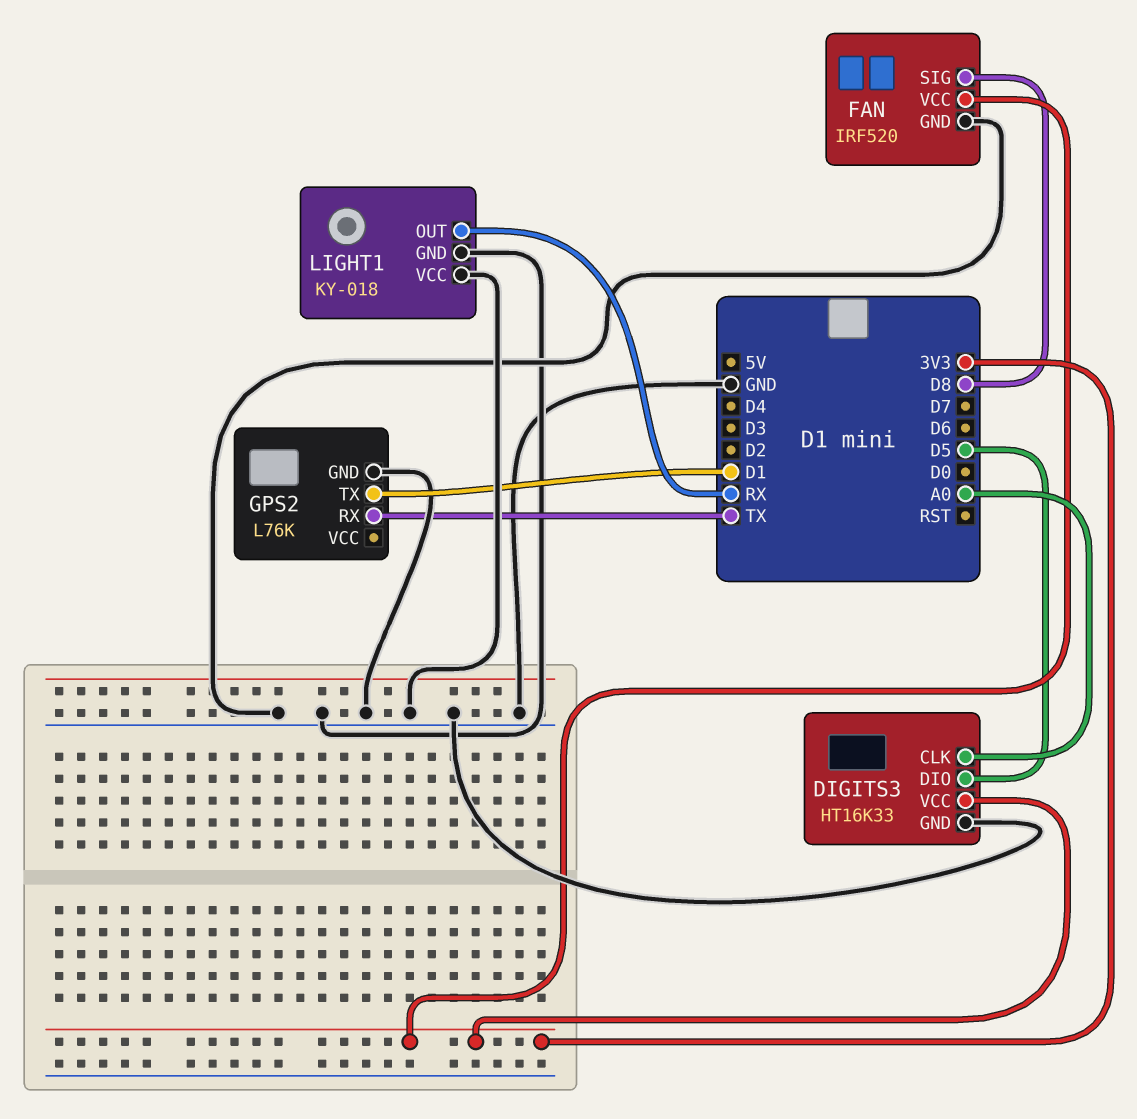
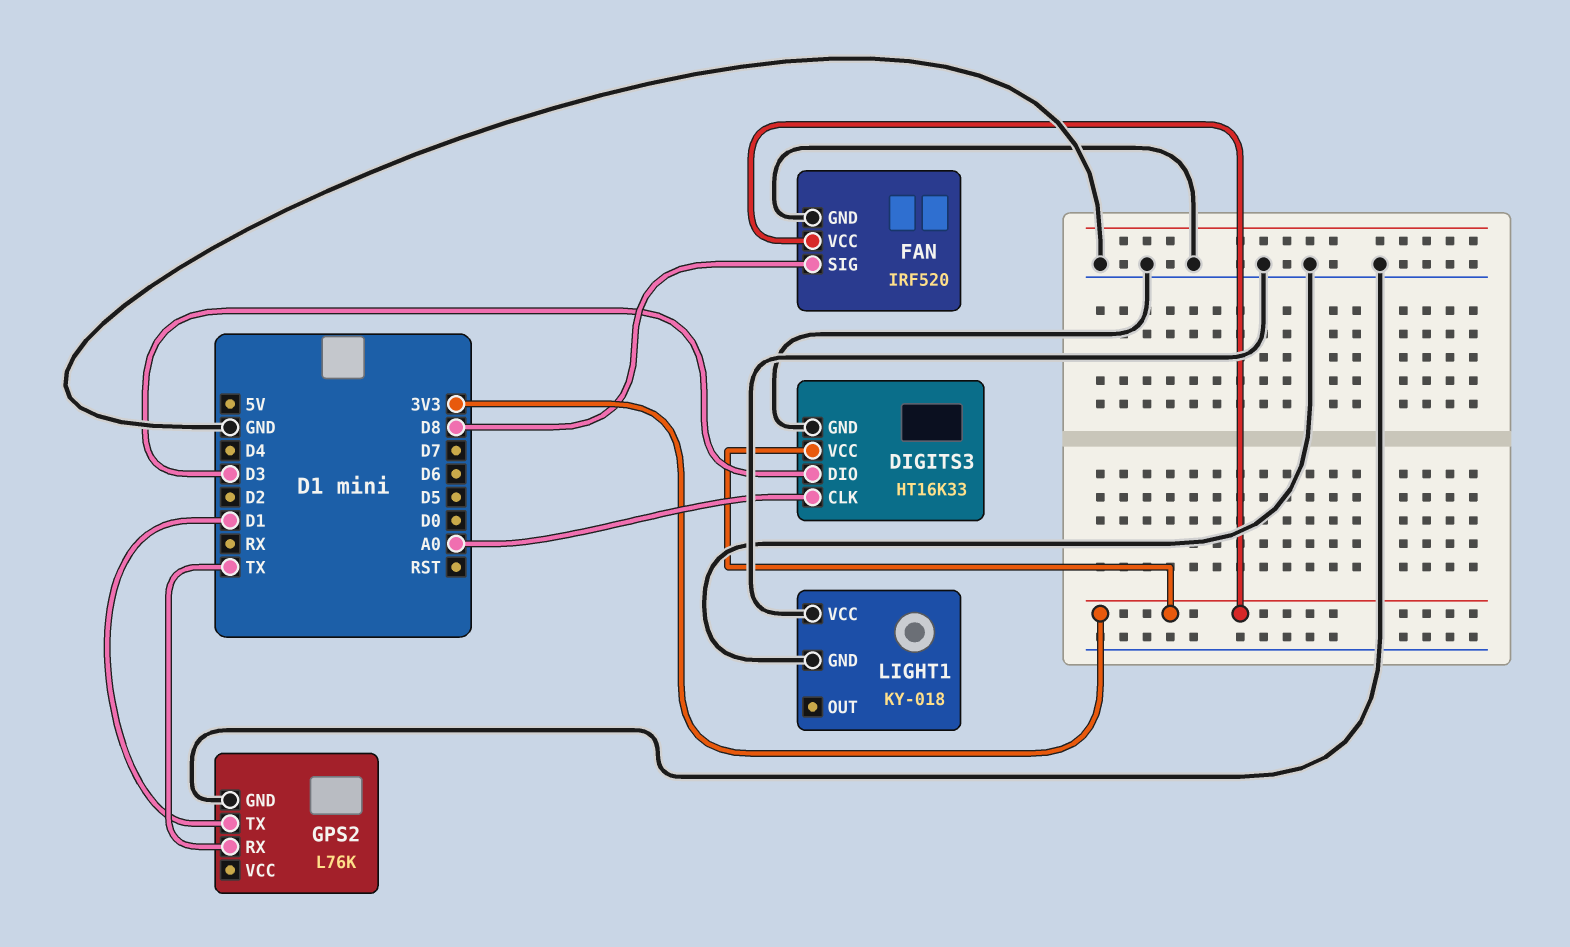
DIGITS3 pin DIO: D5 -> D3
LIGHT1 pin OUT: RX -> none

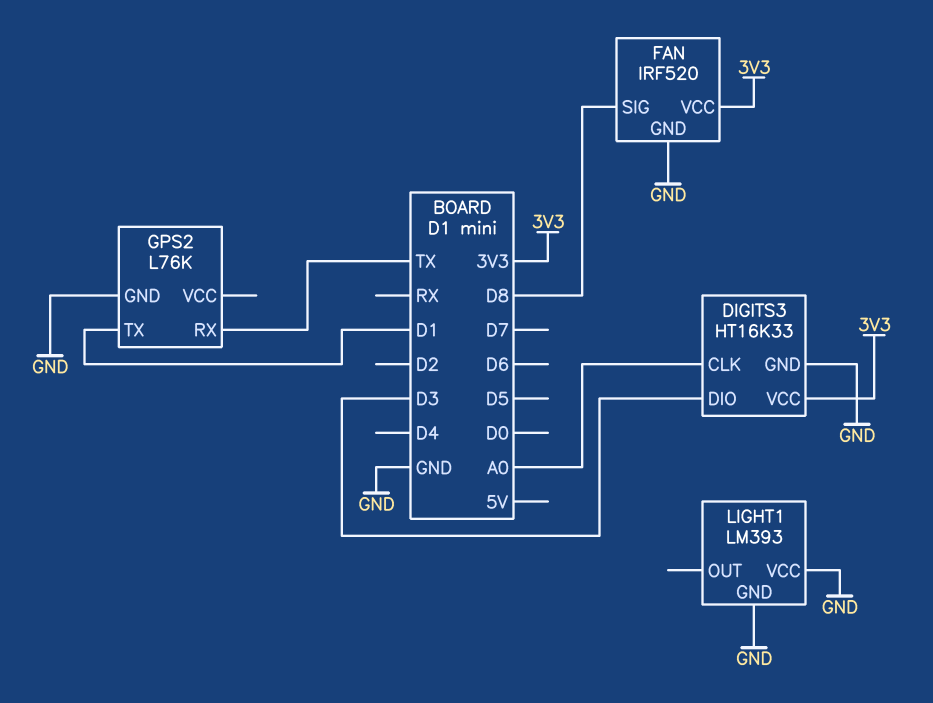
LIGHT1: KY-018 -> LM393

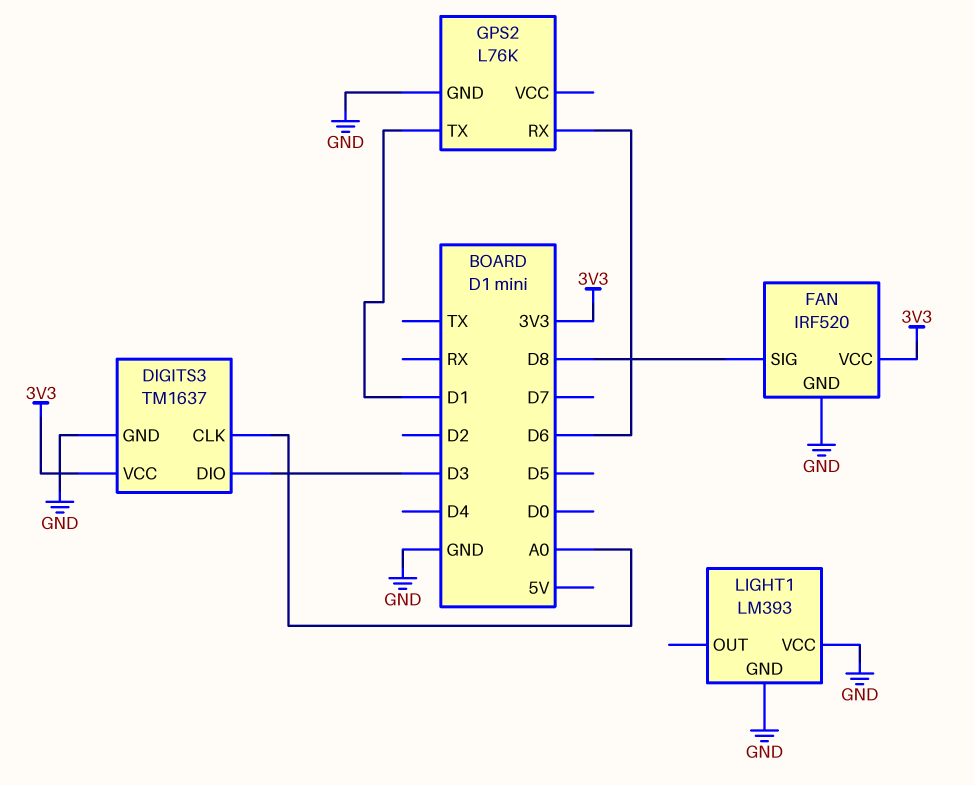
DIGITS3: HT16K33 -> TM1637
GPS2 pin RX: TX -> D6

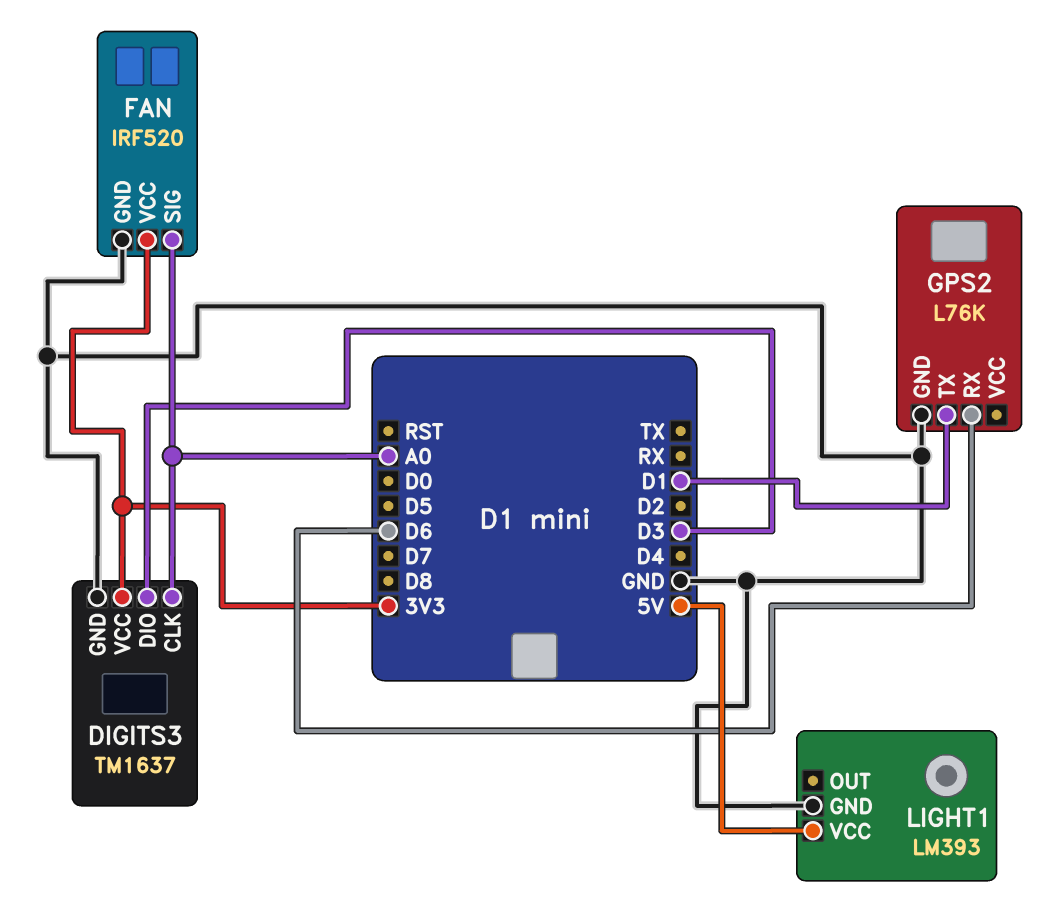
FAN pin SIG: D8 -> A0
LIGHT1 pin VCC: GND -> 5V

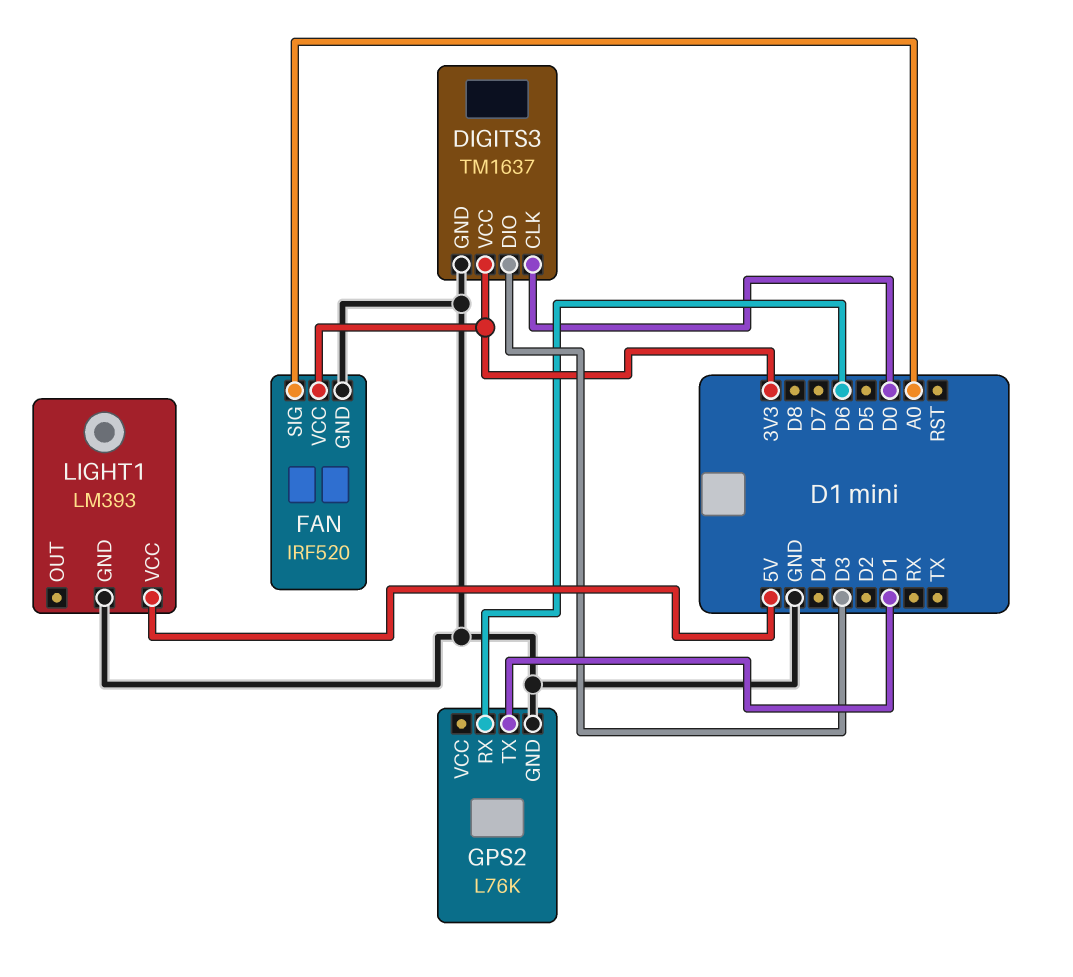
DIGITS3 pin CLK: A0 -> D0

